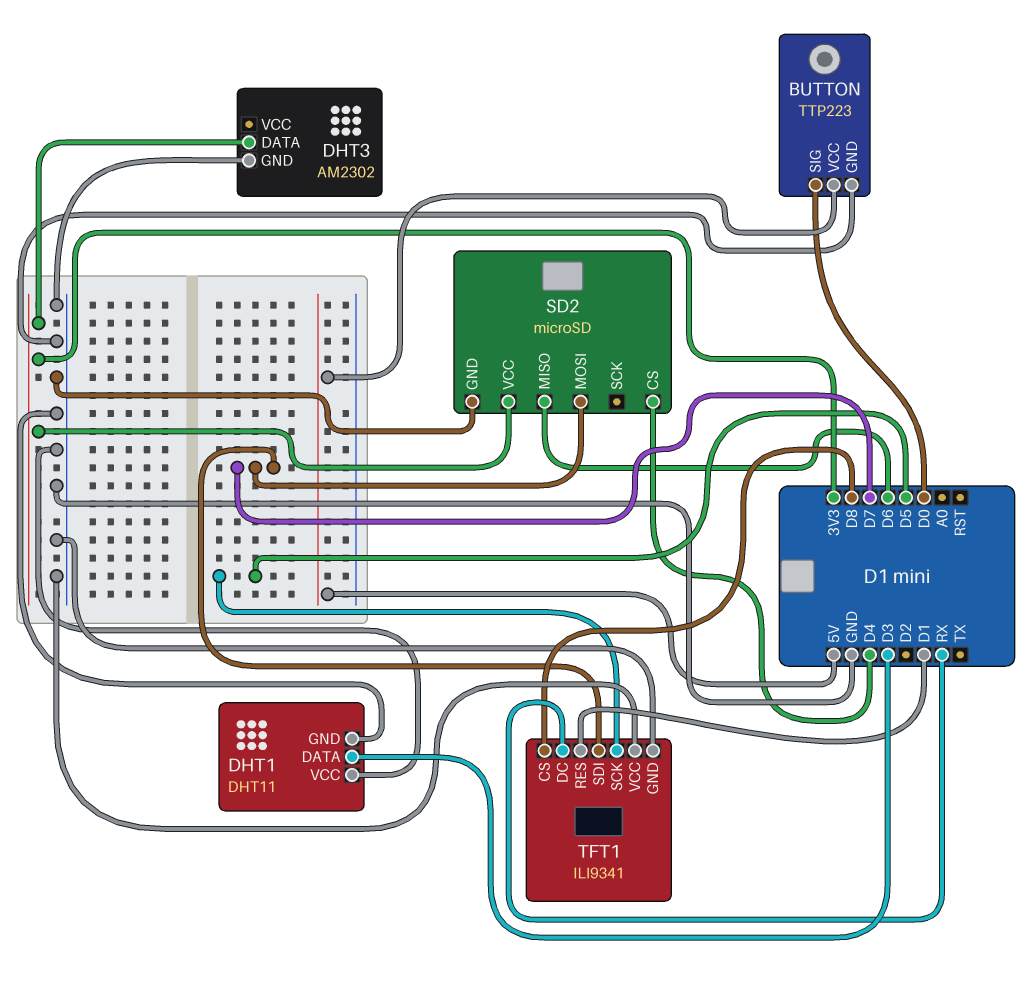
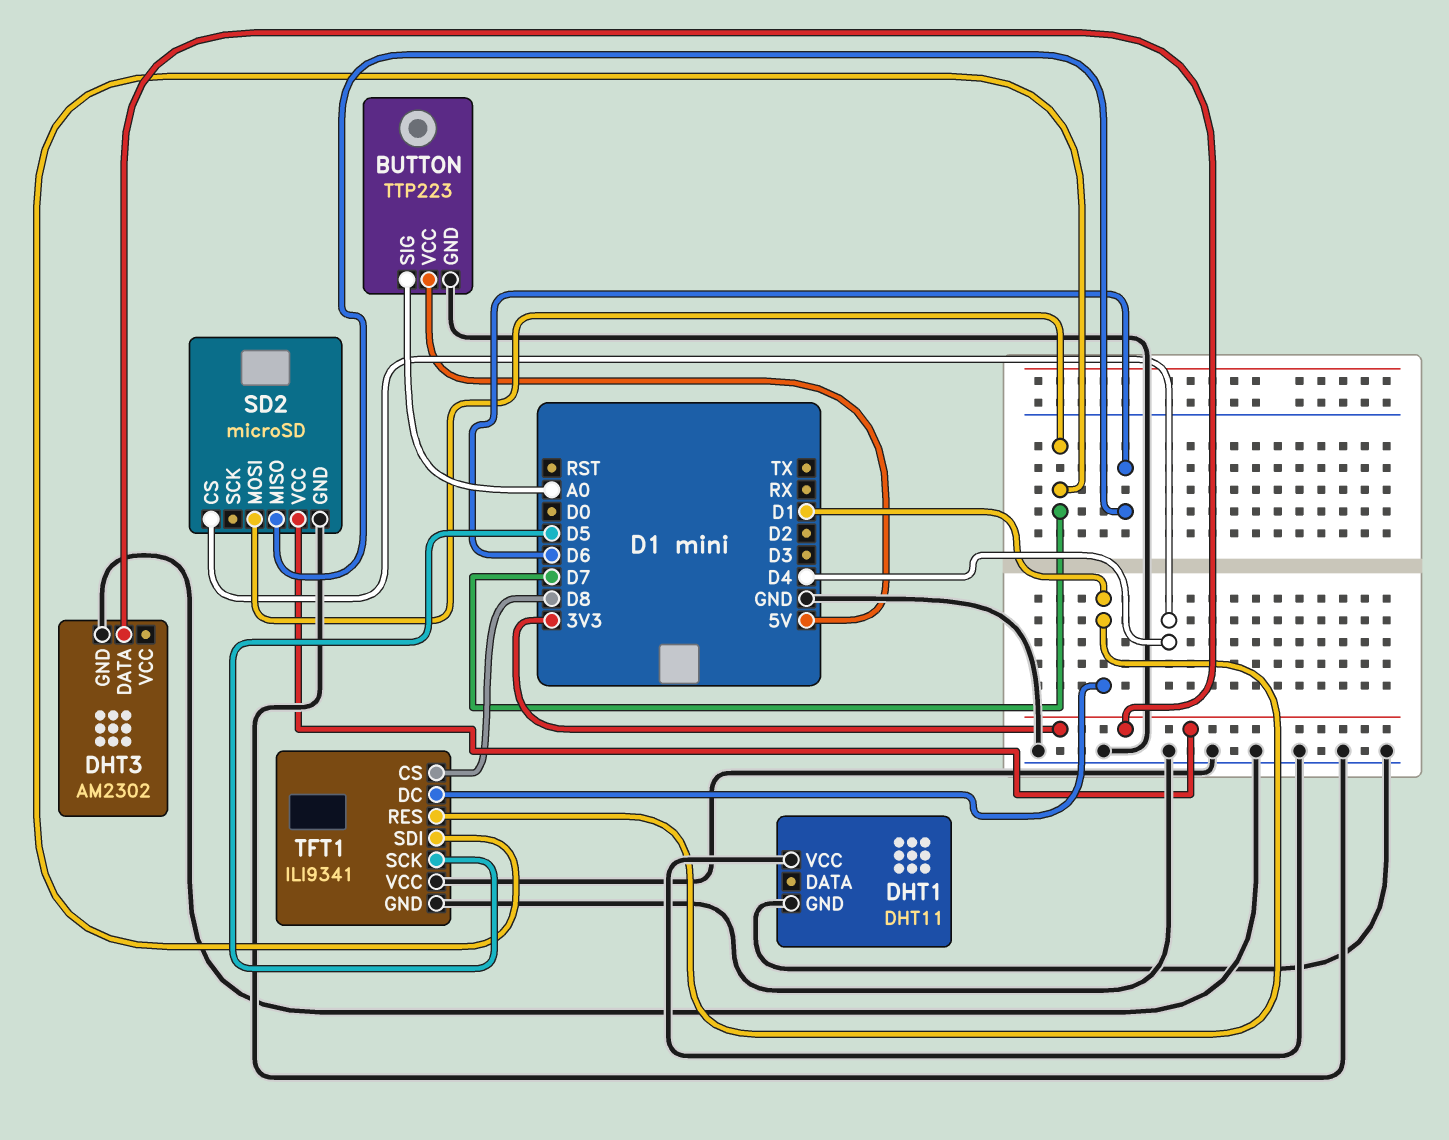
BUTTON pin SIG: D0 -> A0
DHT1 pin DATA: D3 -> none
TFT1 pin DC: RX -> D1

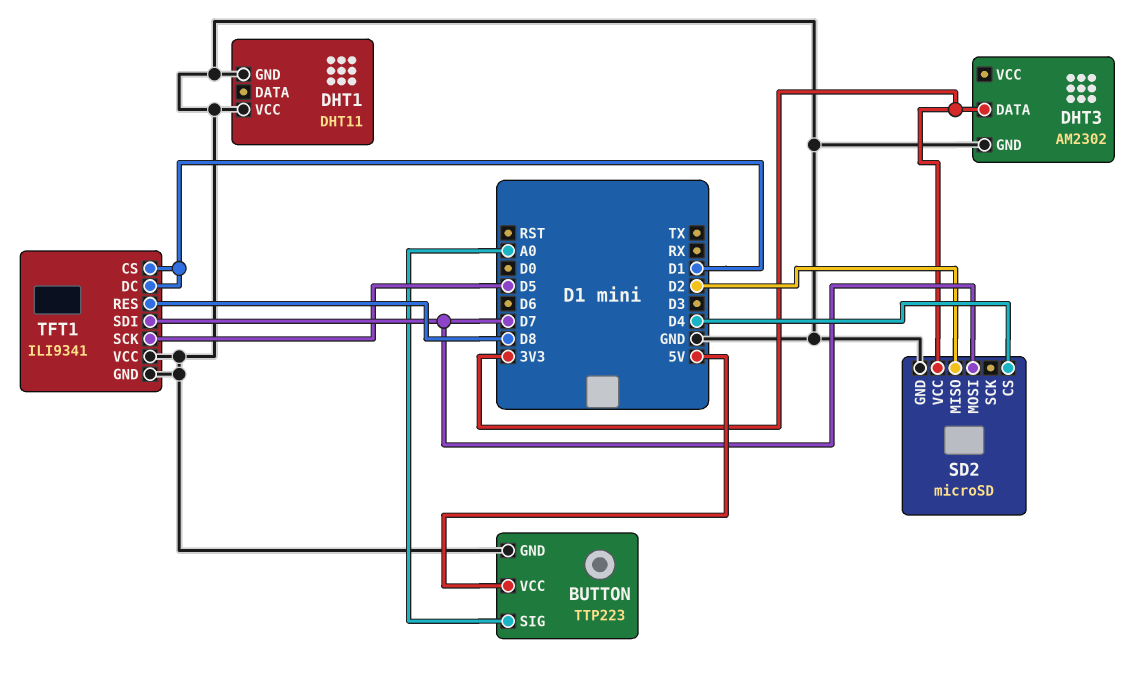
SD2 pin MISO: D6 -> D2
TFT1 pin CS: D8 -> D1
TFT1 pin RES: D1 -> D8

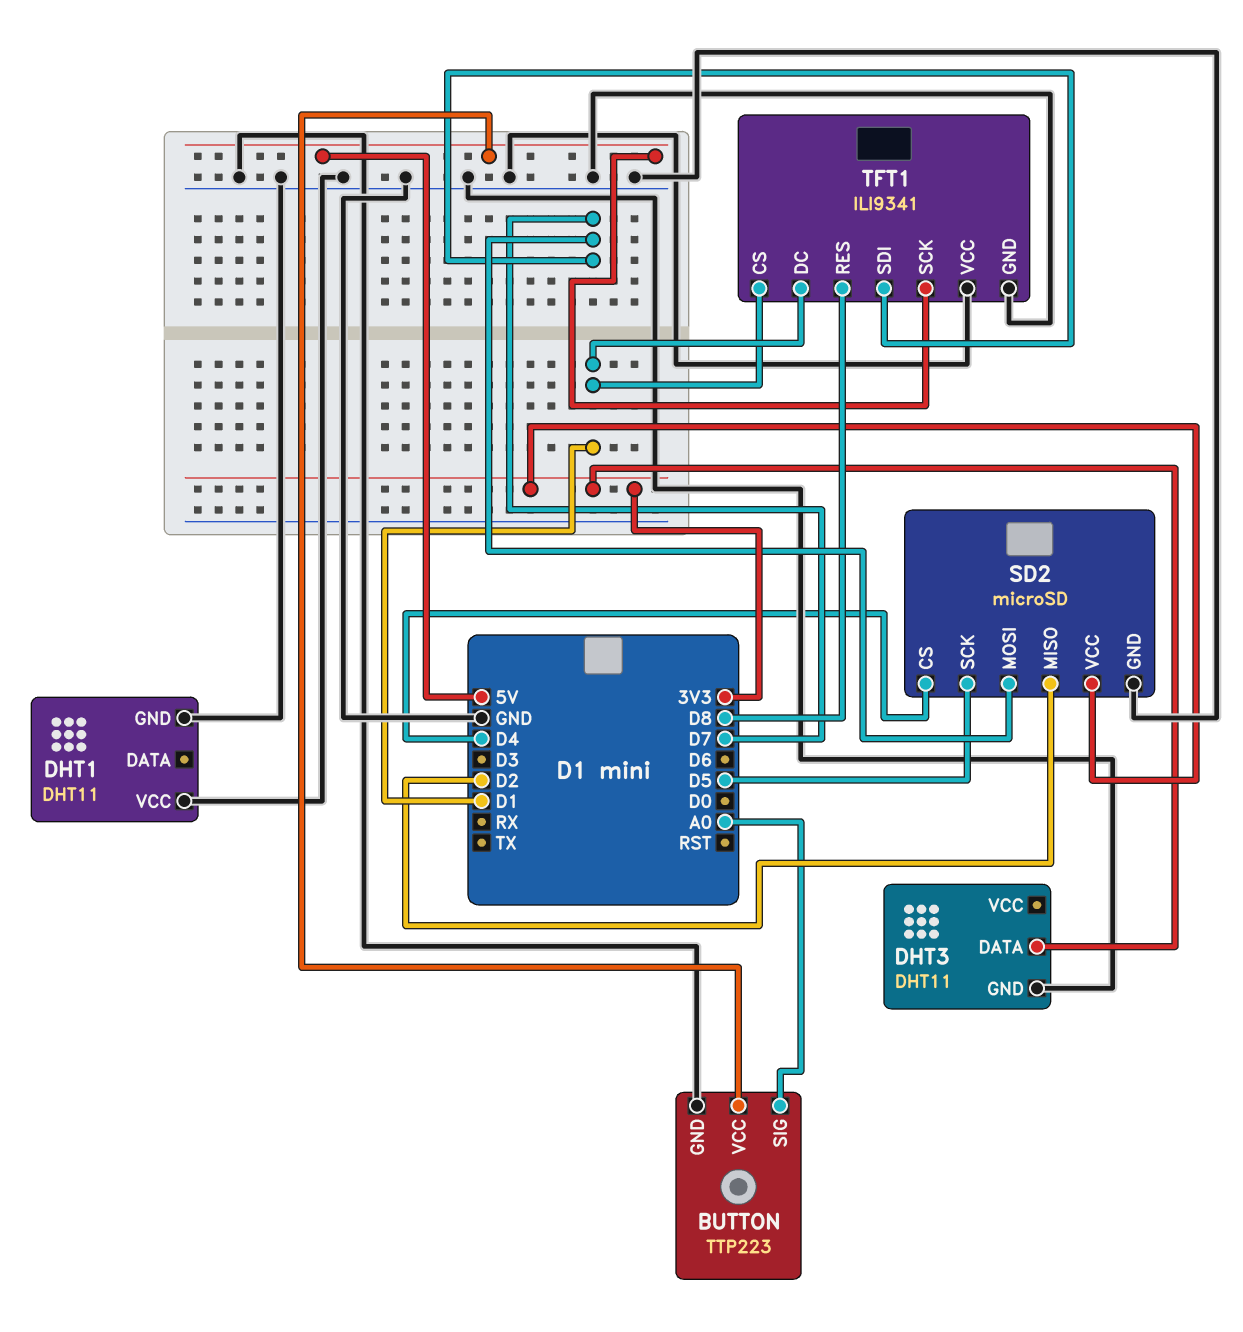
DHT3: AM2302 -> DHT11
SD2 pin SCK: none -> D5
TFT1 pin SCK: D5 -> 5V

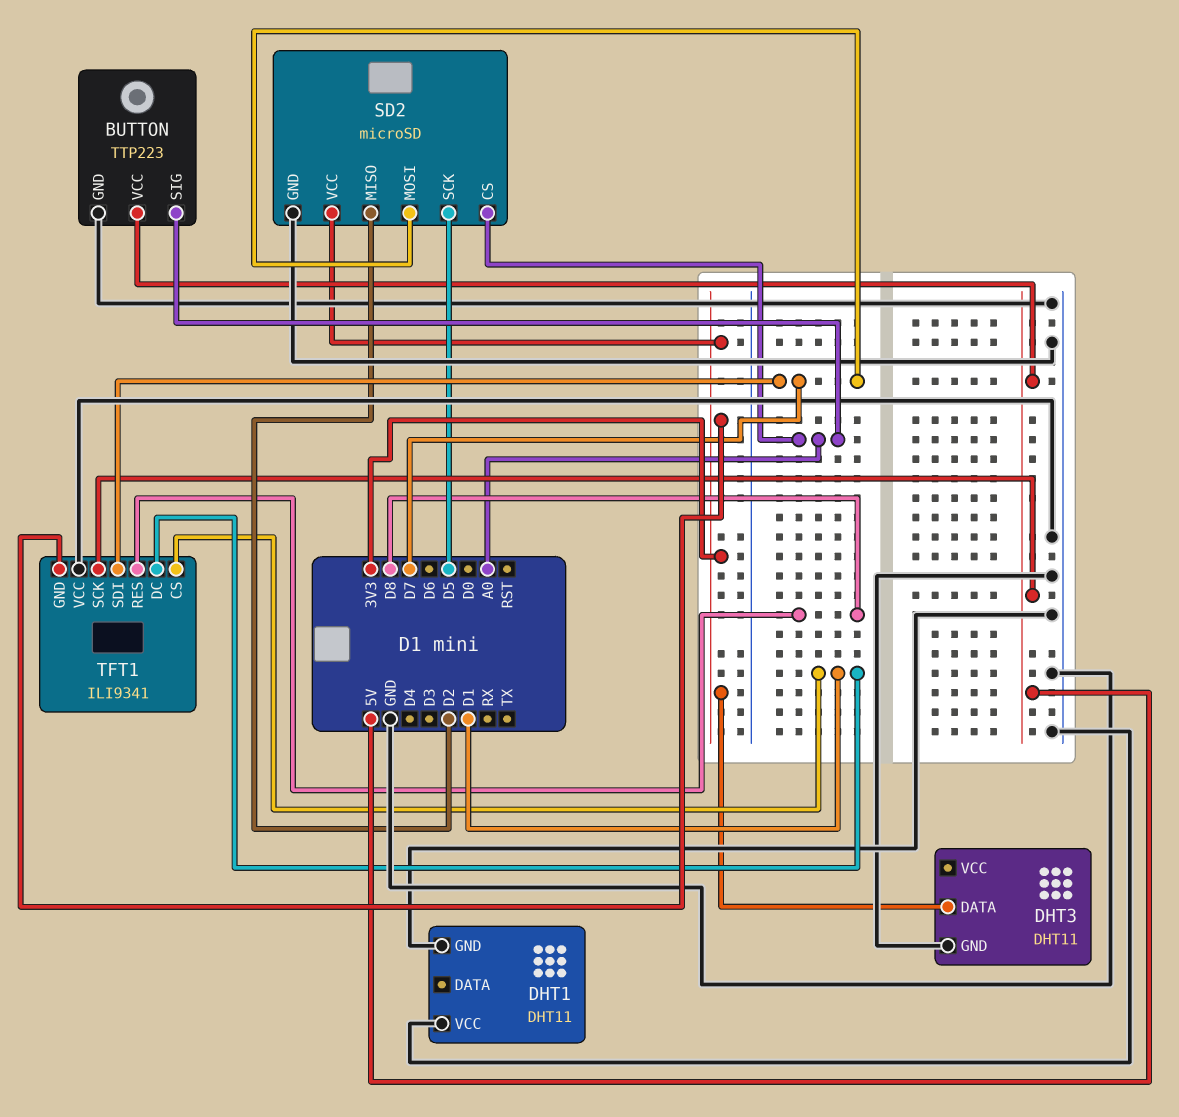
SD2 pin CS: D4 -> A0
TFT1 pin GND: GND -> 3V3

